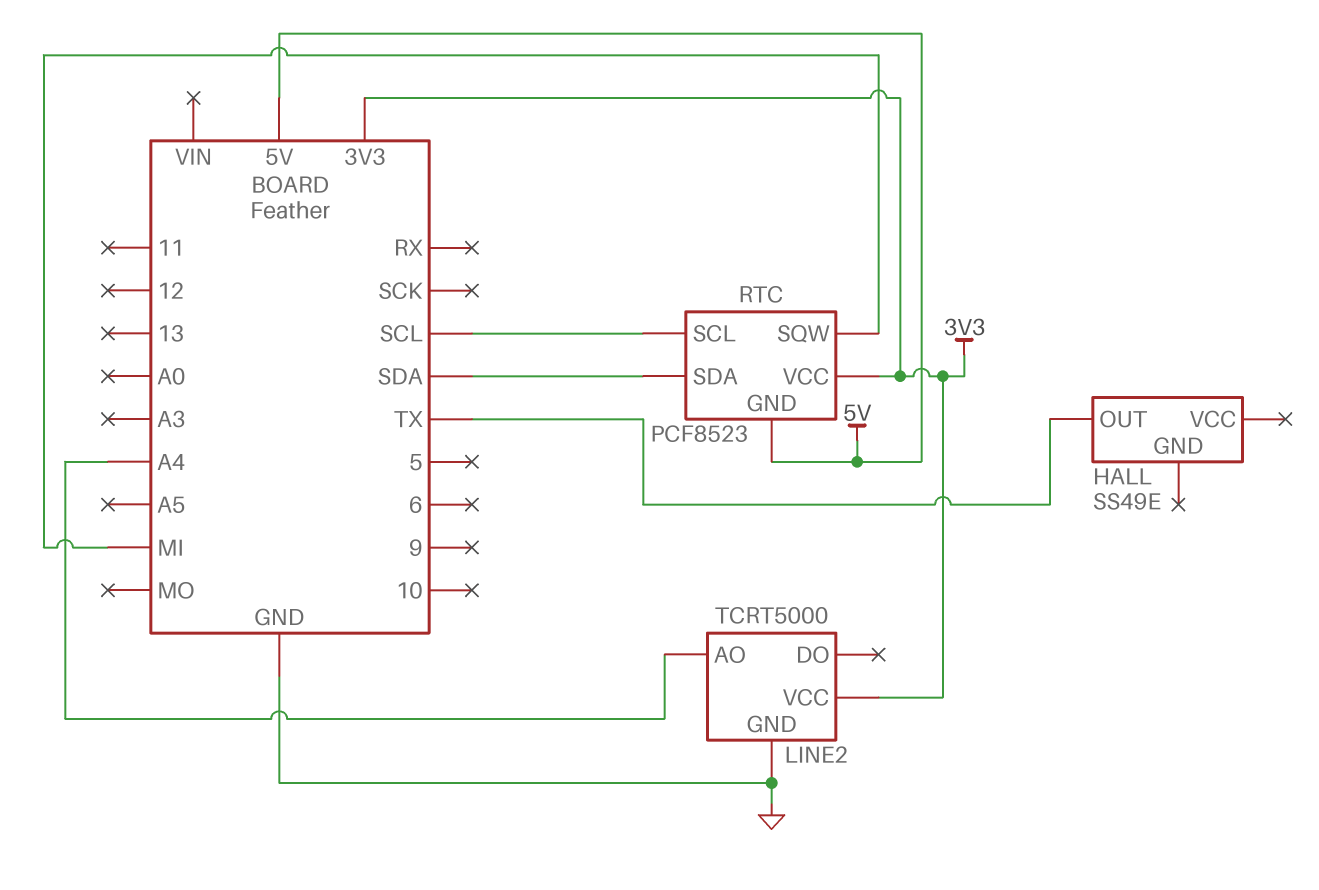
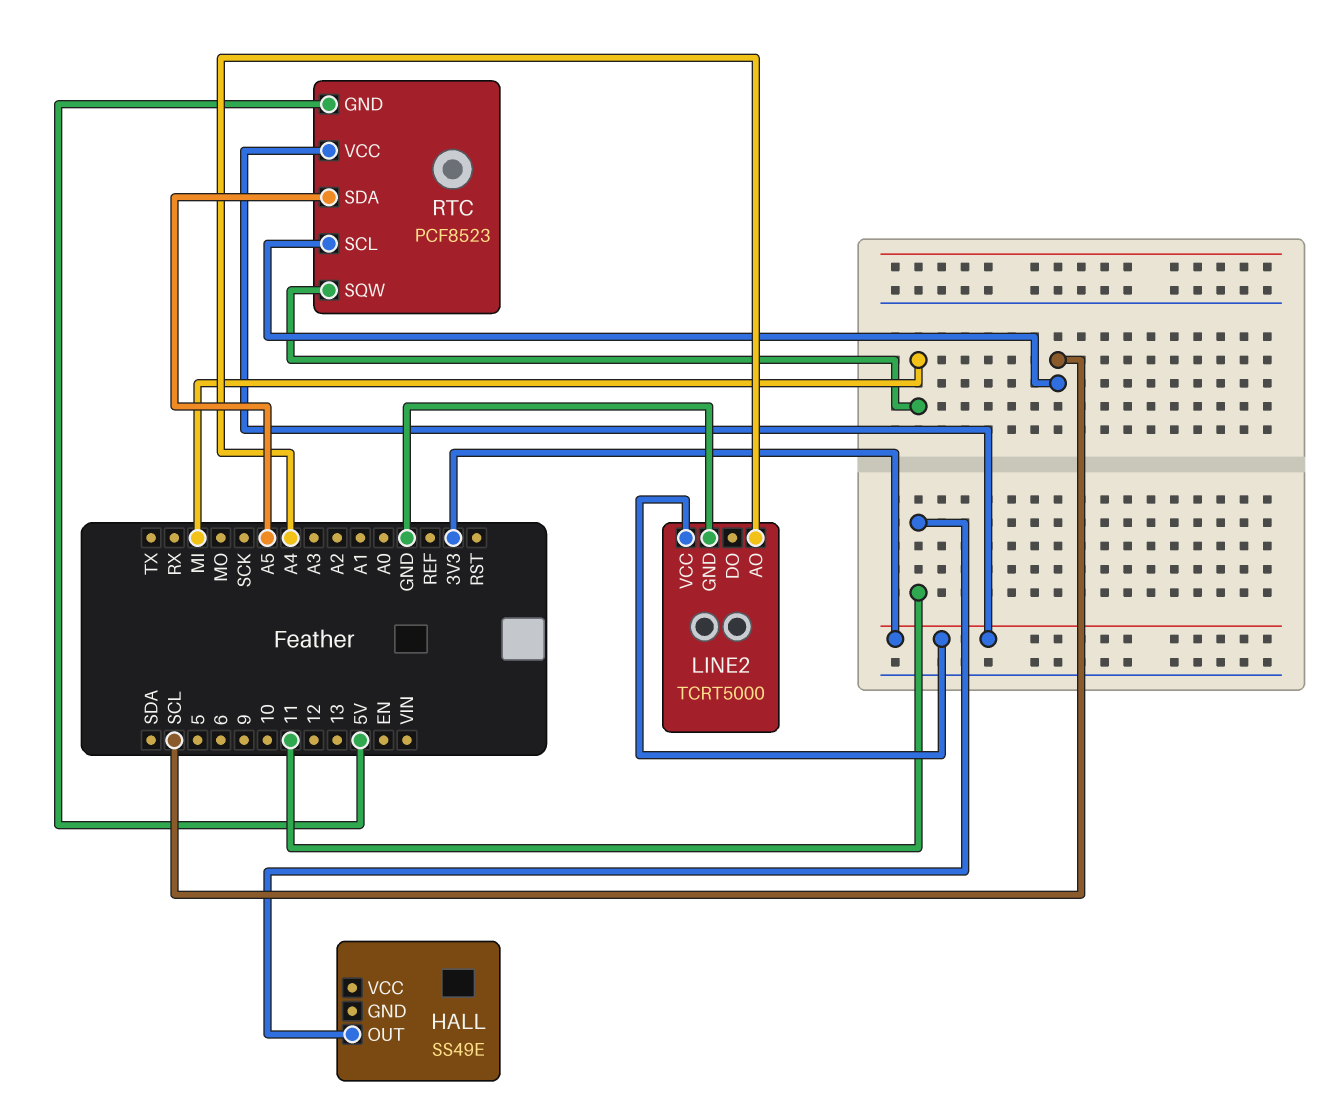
HALL pin OUT: TX -> 11
RTC pin SDA: SDA -> A5

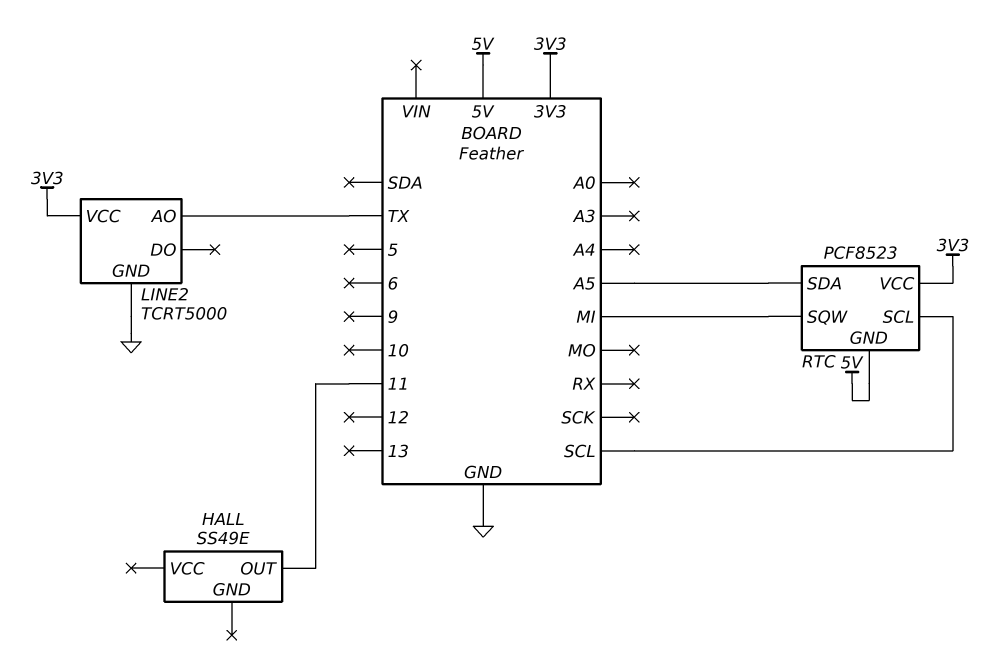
LINE2 pin AO: A4 -> TX

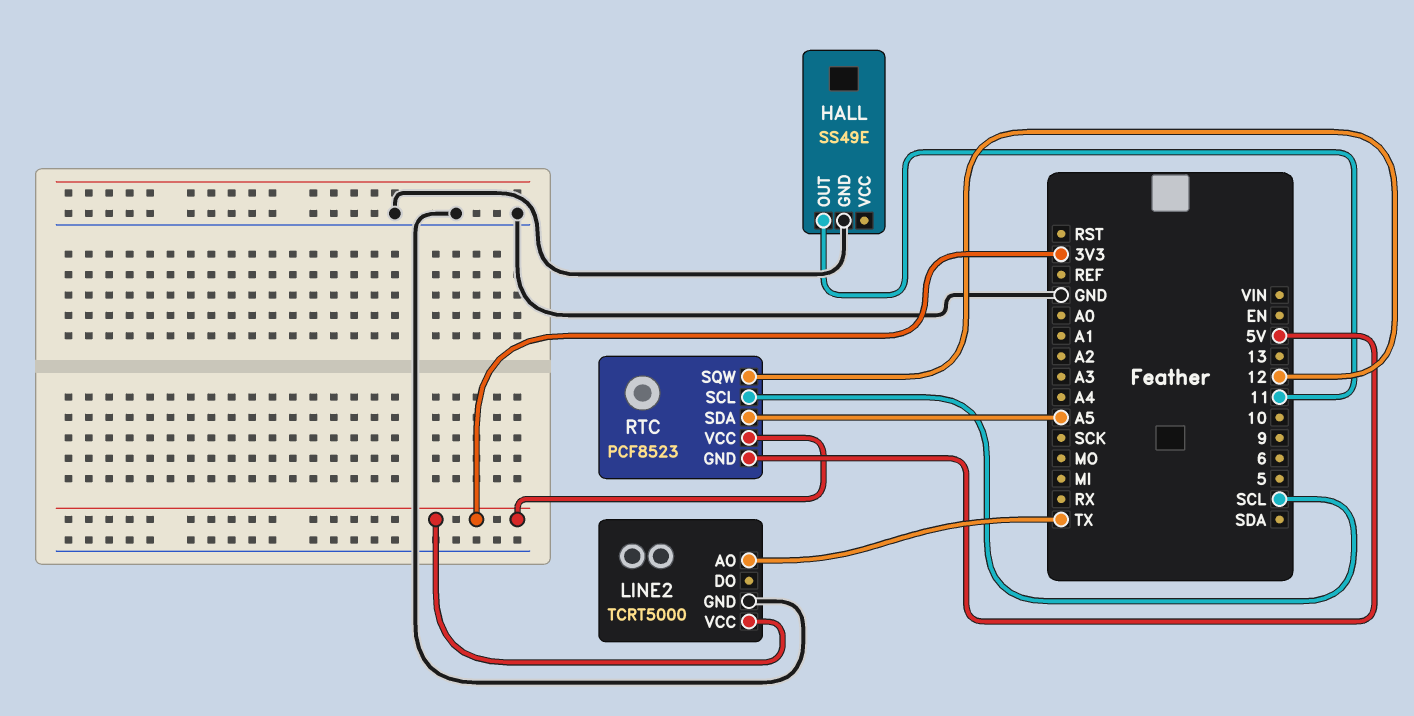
HALL pin GND: none -> GND
RTC pin SQW: MI -> 12

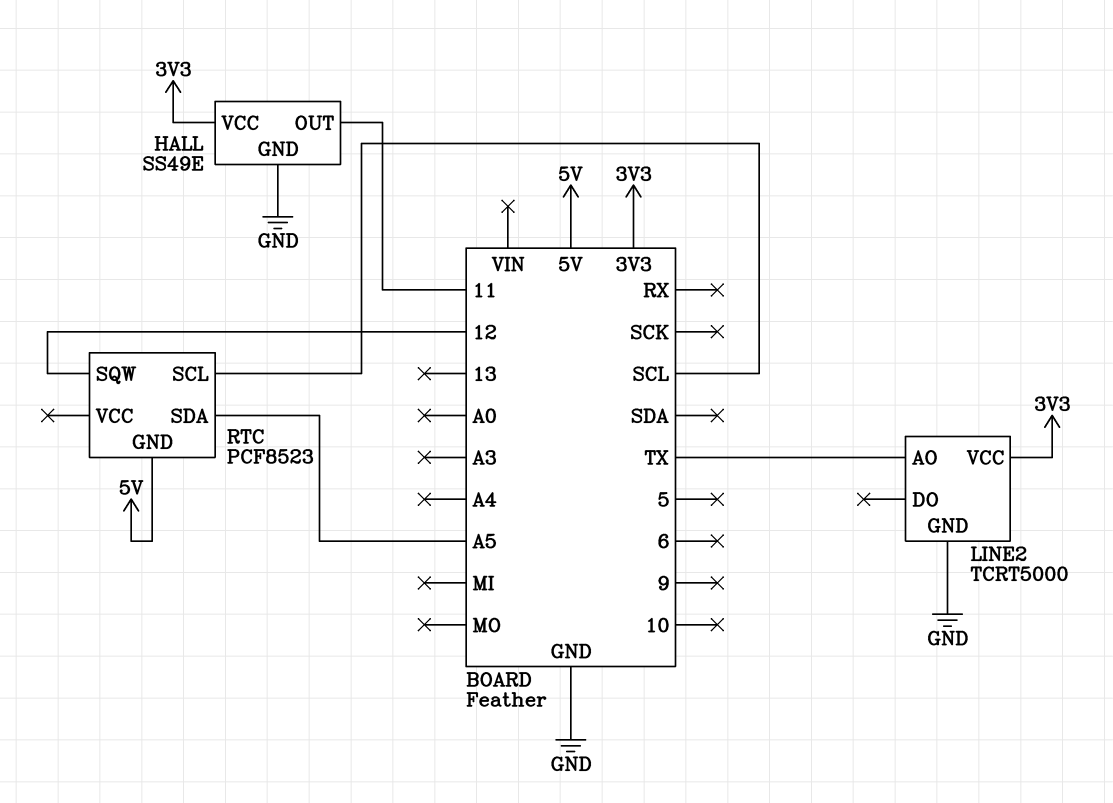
HALL pin VCC: none -> 3V3
RTC pin VCC: 3V3 -> none

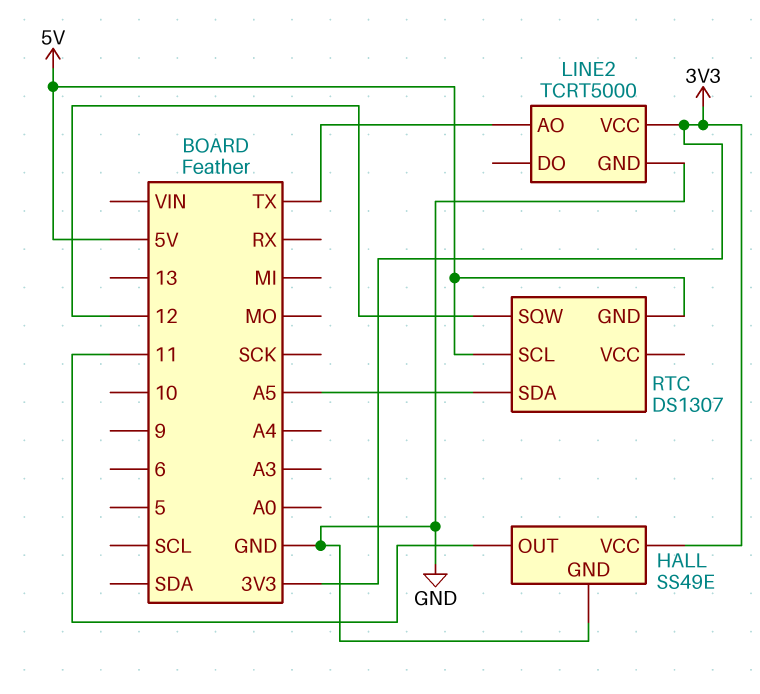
RTC: PCF8523 -> DS1307
RTC pin SCL: SCL -> 5V

